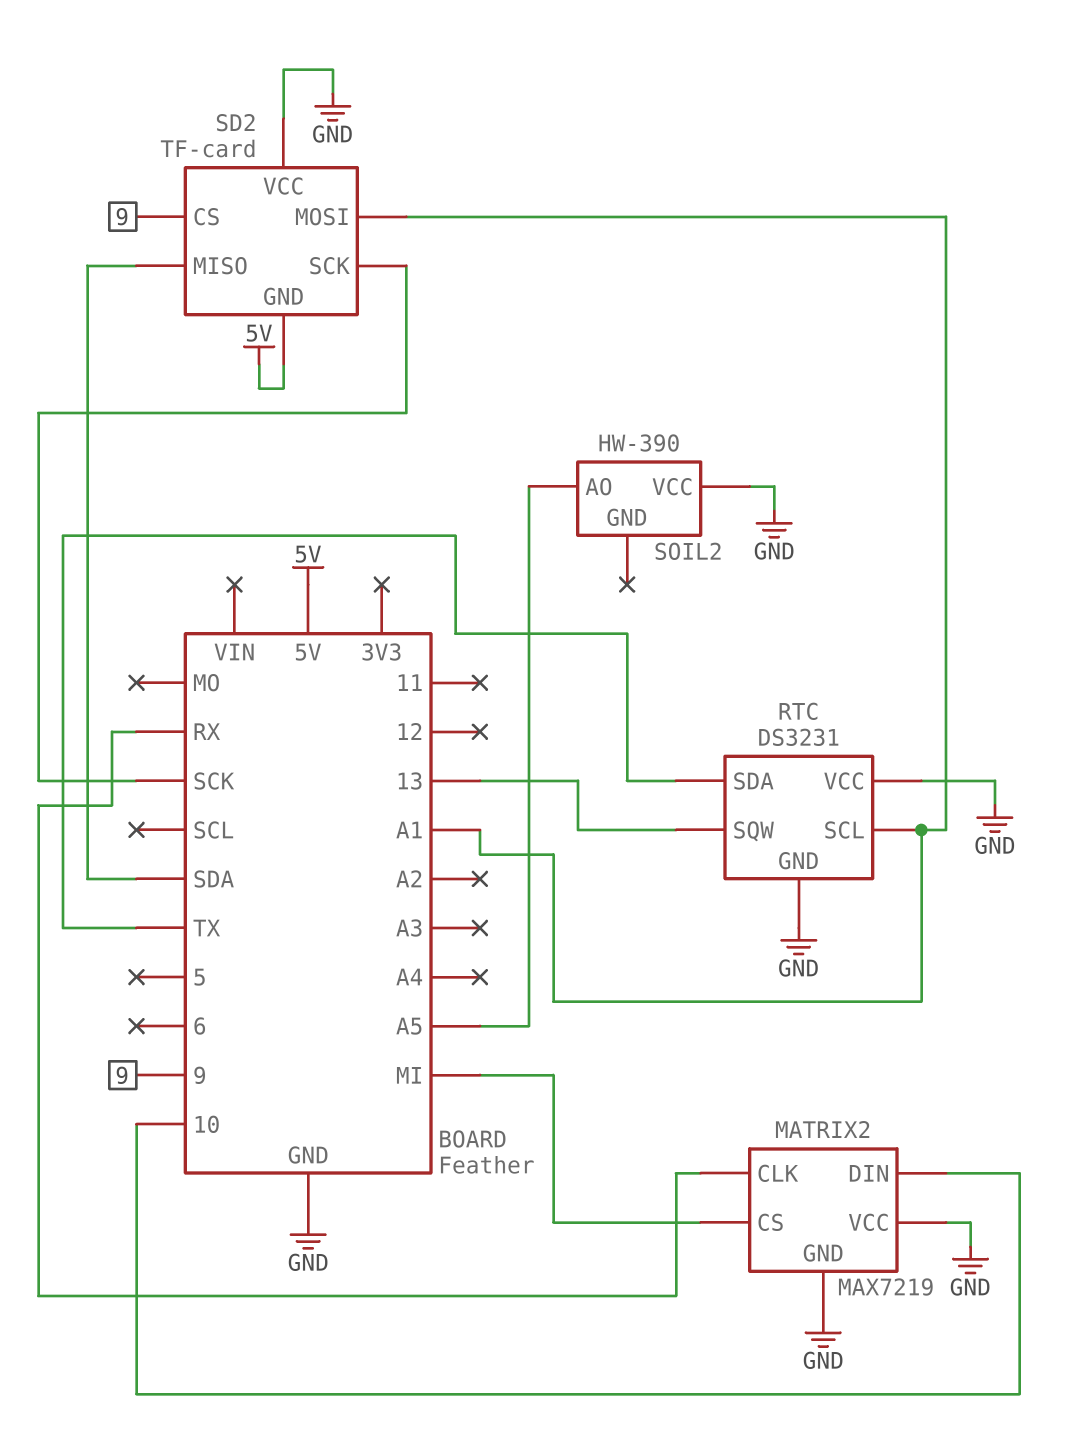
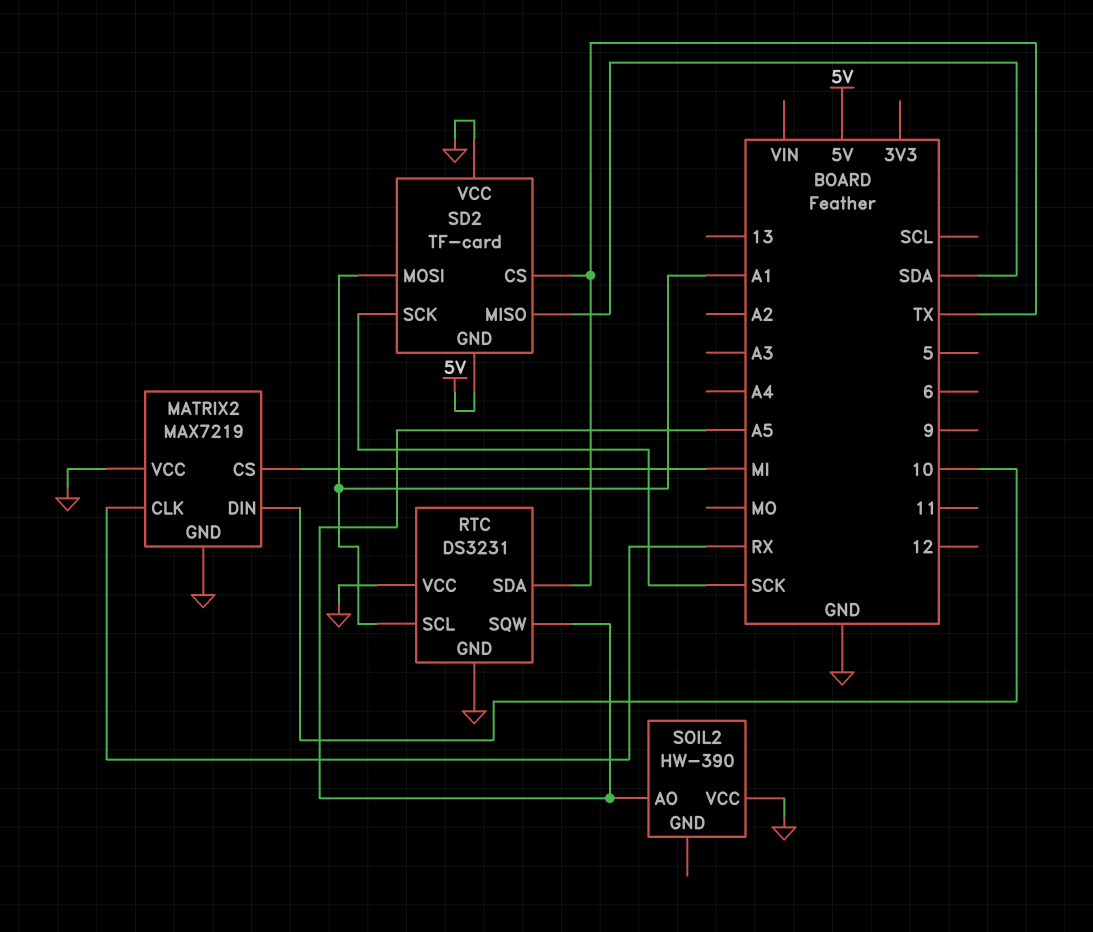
RTC pin SQW: 13 -> A5
SD2 pin CS: 9 -> TX

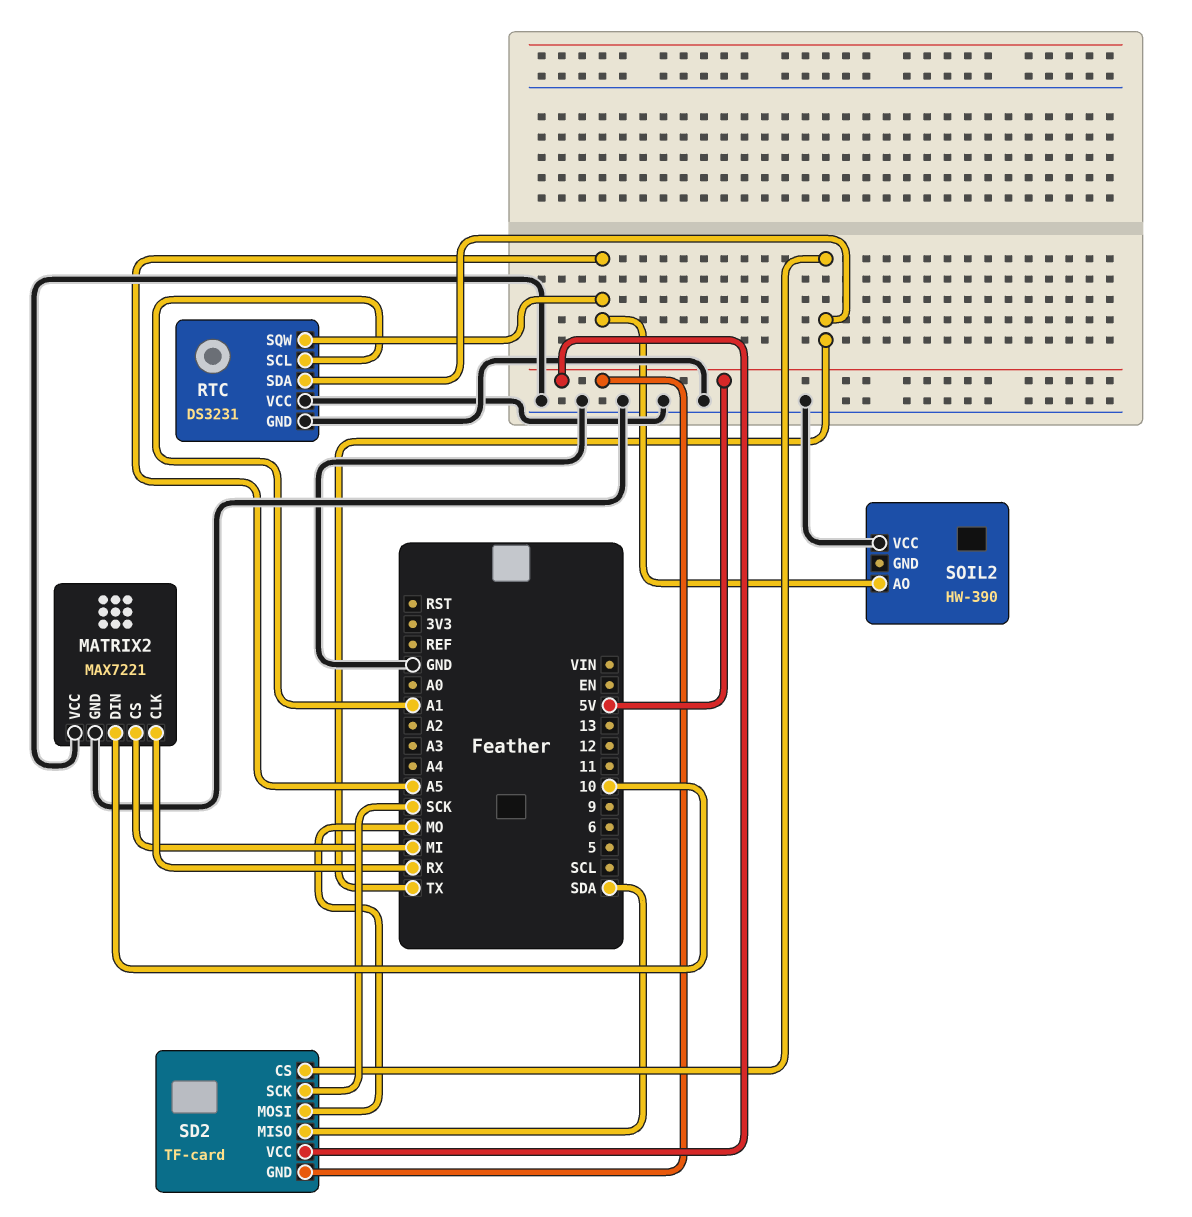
MATRIX2: MAX7219 -> MAX7221
SD2 pin MOSI: A1 -> MO
SD2 pin VCC: GND -> 5V

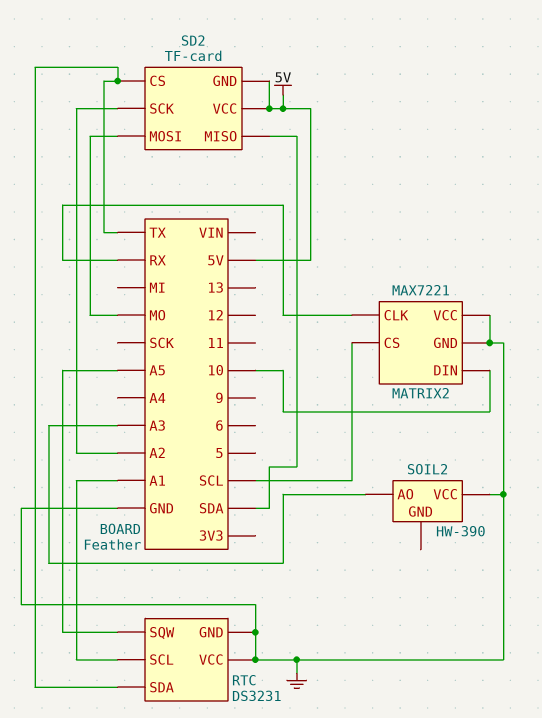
MATRIX2 pin CS: MI -> SCL
SD2 pin SCK: SCK -> A2
SOIL2 pin AO: A5 -> A3

